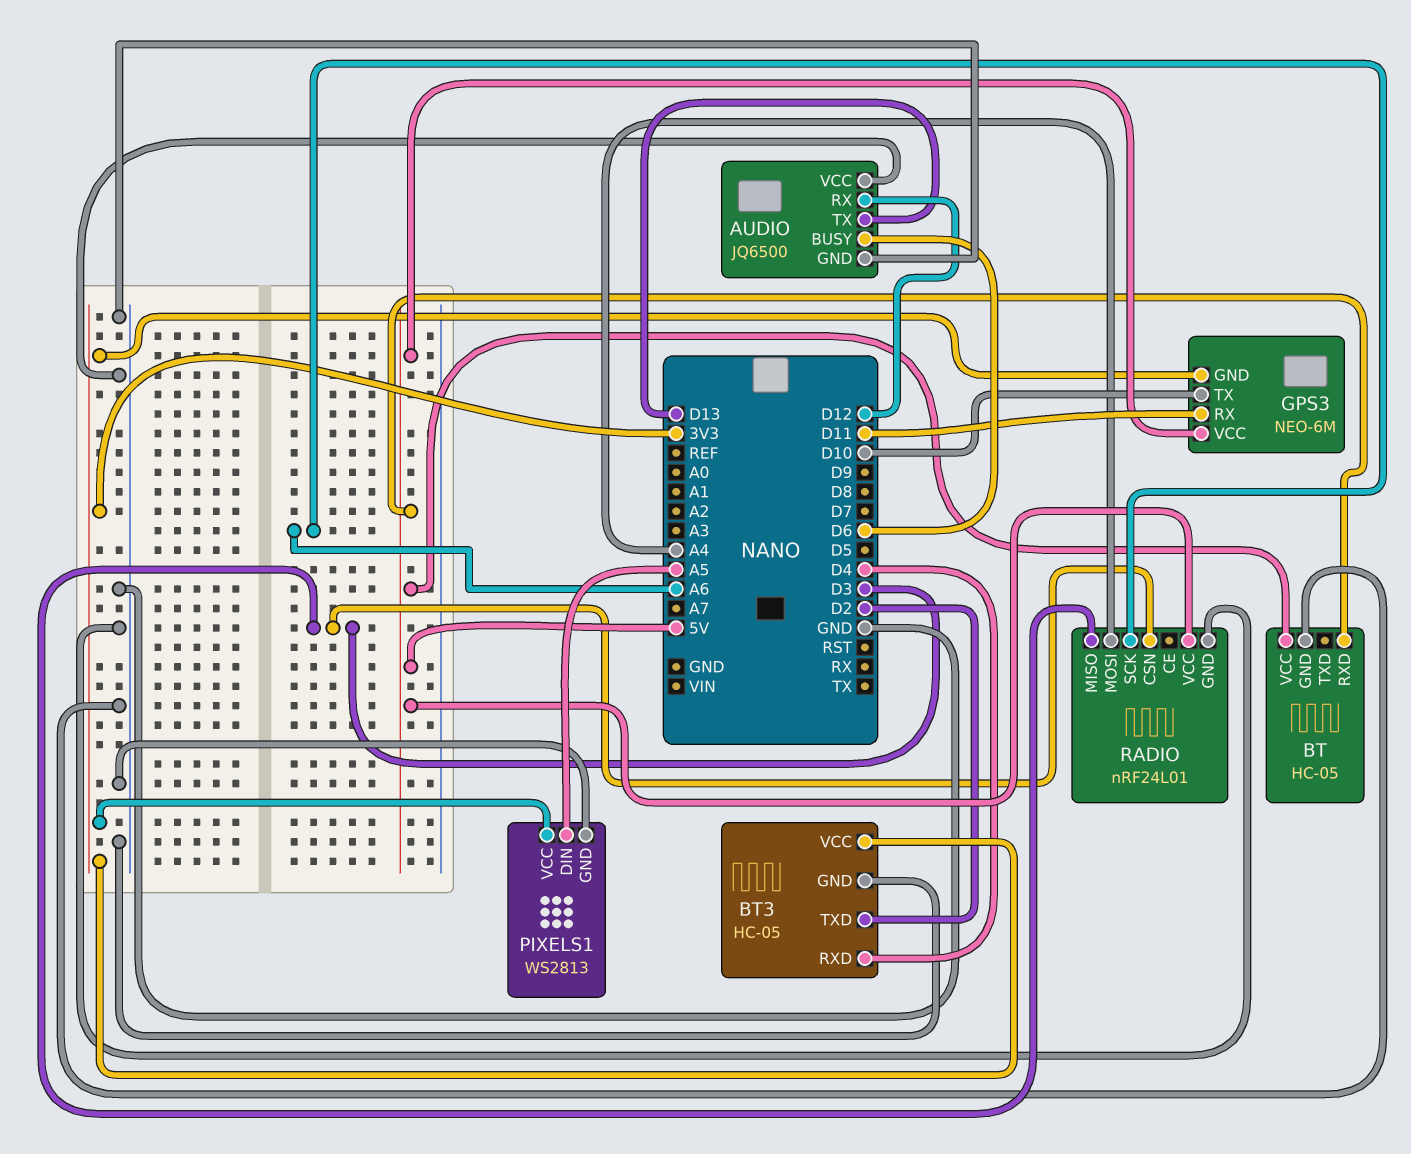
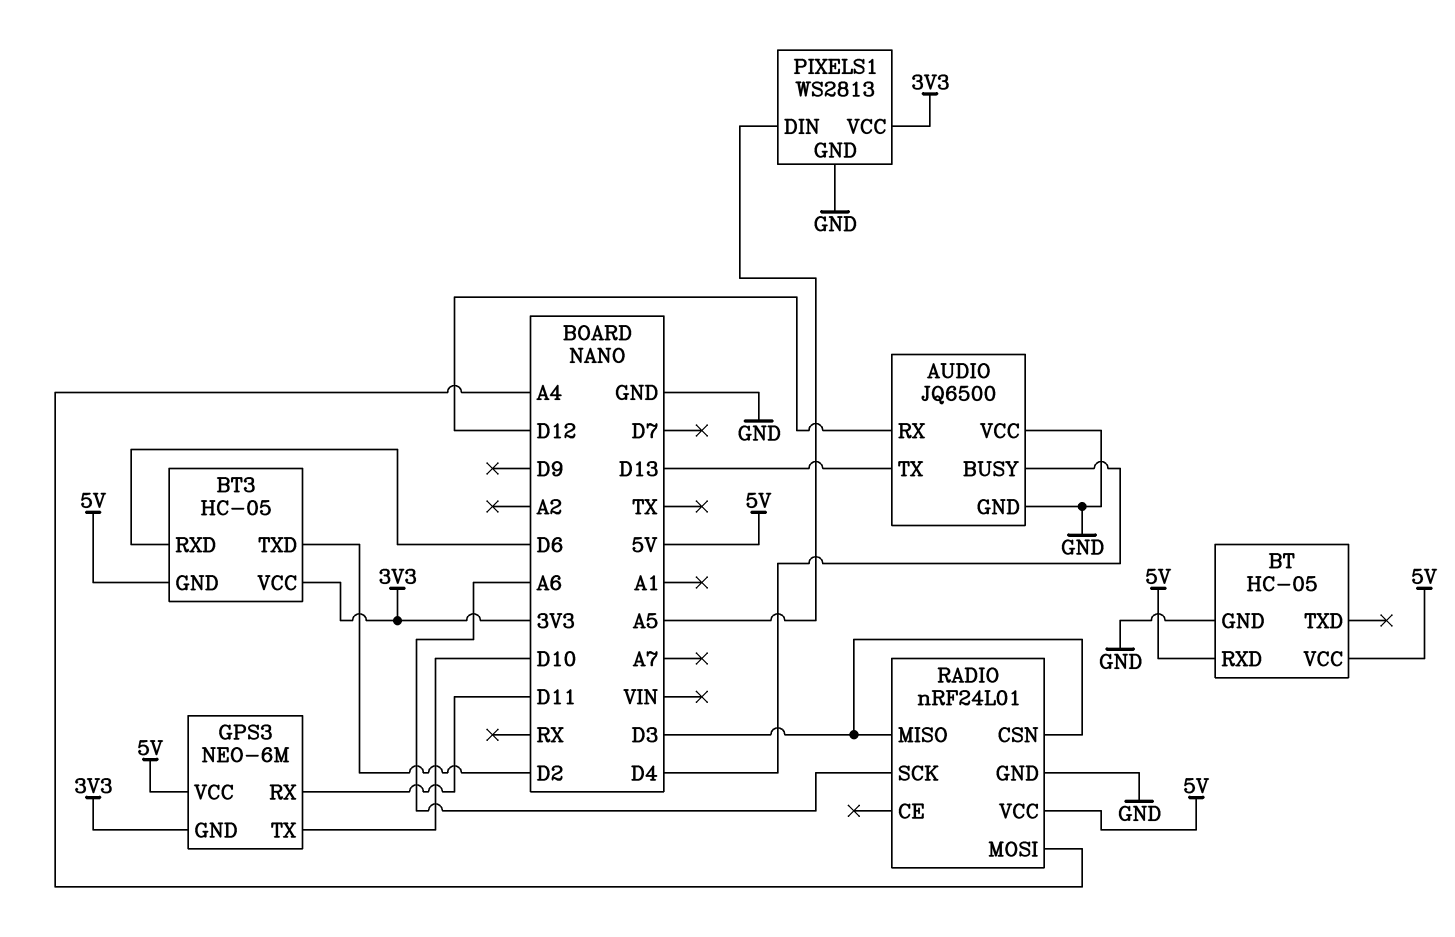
AUDIO pin BUSY: D6 -> D4
BT3 pin GND: GND -> 5V
BT3 pin RXD: D4 -> D6

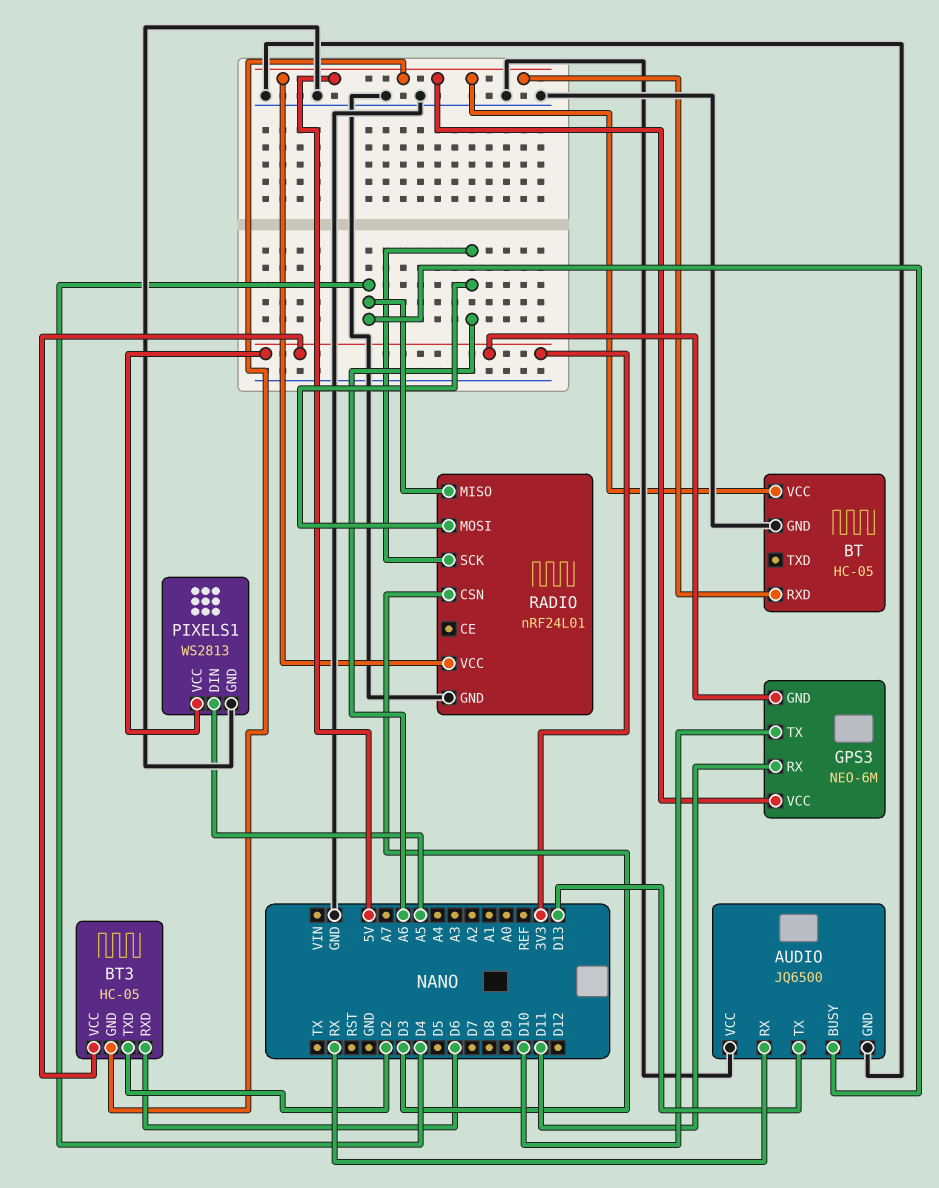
AUDIO pin RX: D12 -> RX
RADIO pin MISO: D3 -> D4
RADIO pin MOSI: A4 -> A6

